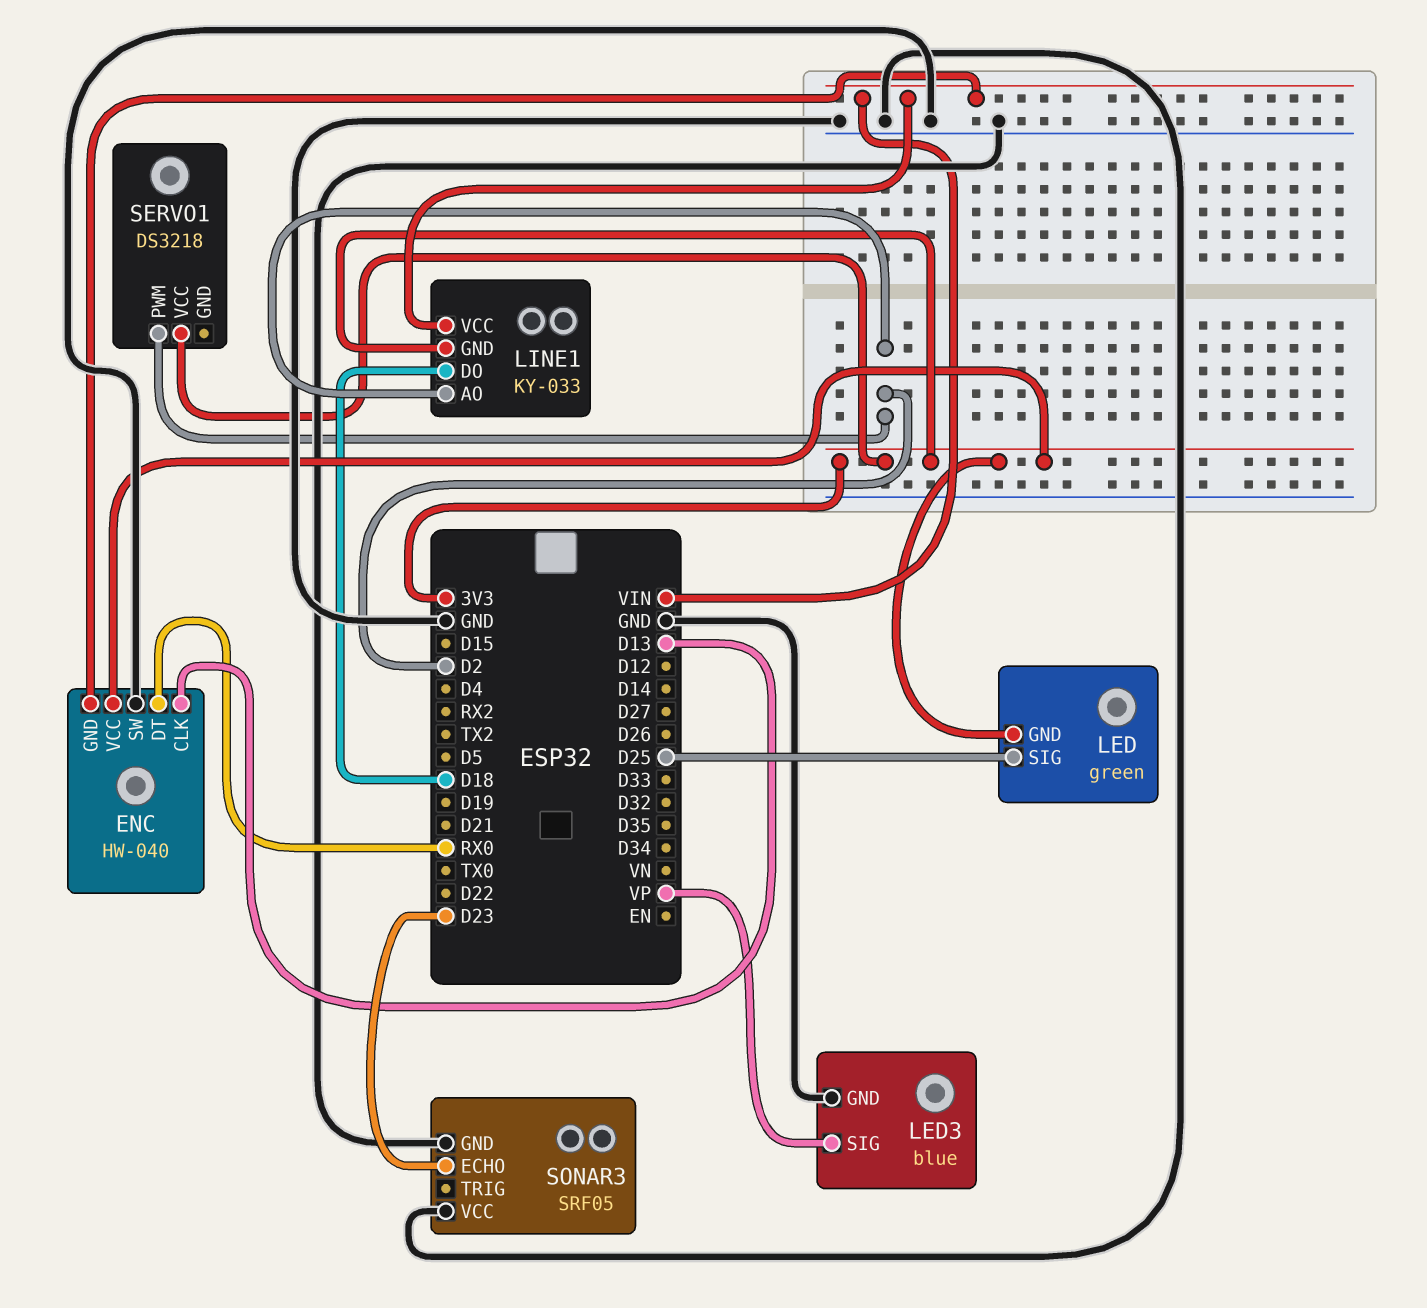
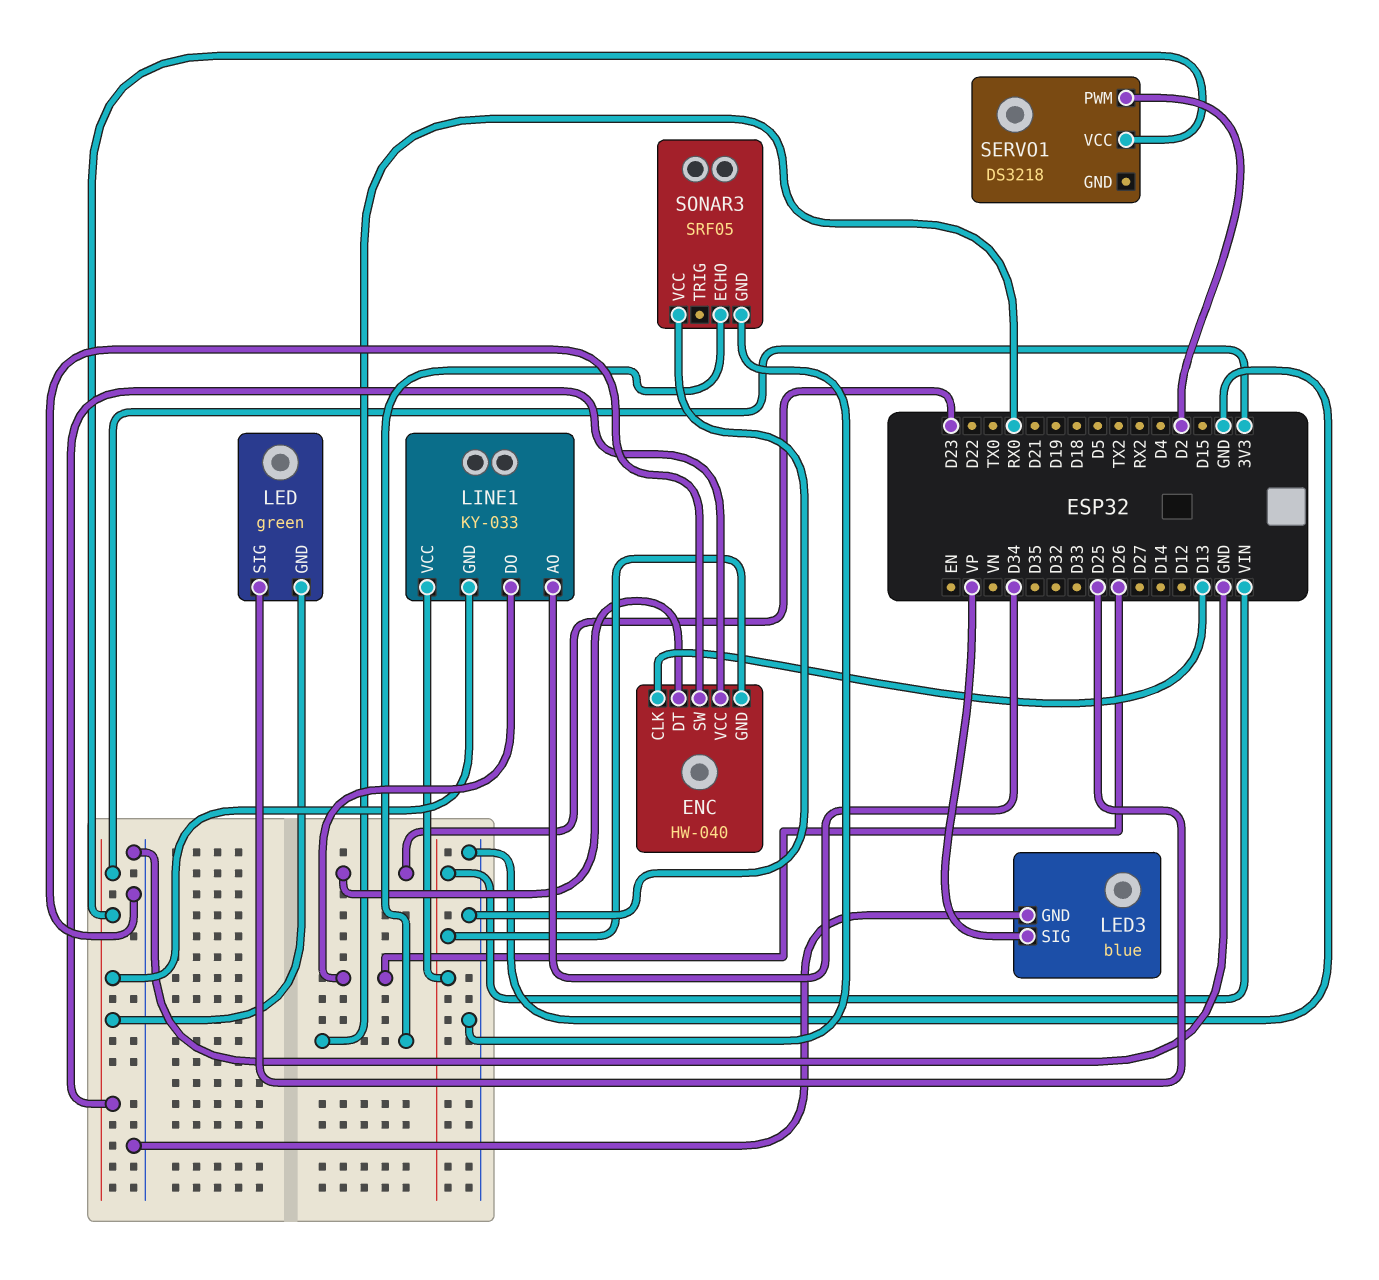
ENC pin DT: RX0 -> D23
LINE1 pin AO: D2 -> D34
LINE1 pin DO: D18 -> D26
SONAR3 pin ECHO: D23 -> RX0

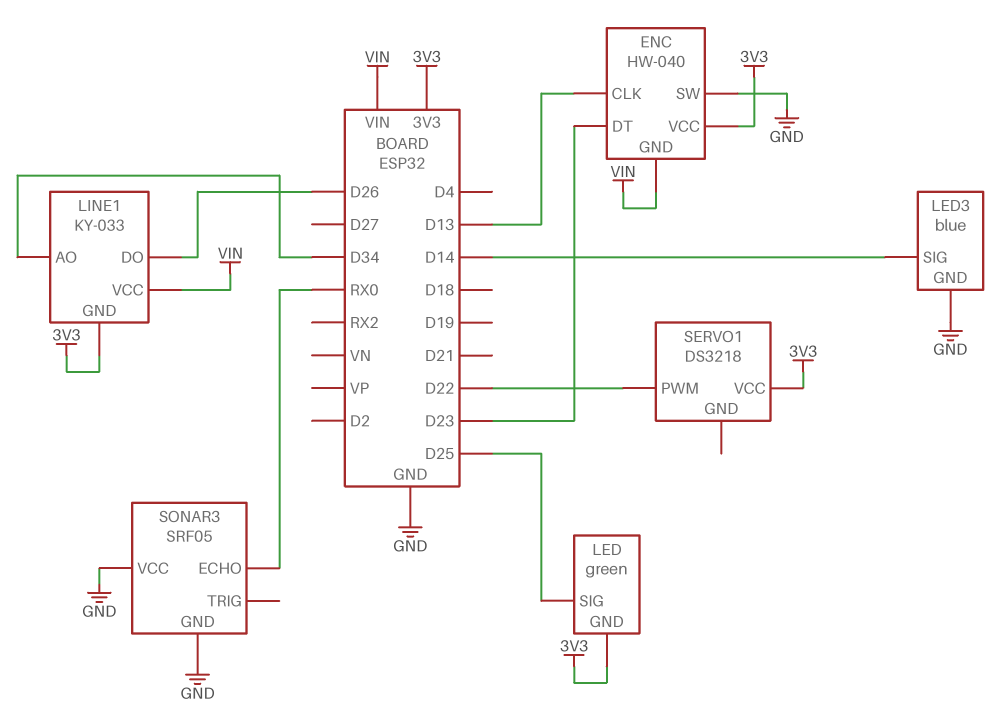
LED3 pin SIG: VP -> D14
SERVO1 pin PWM: D2 -> D22

